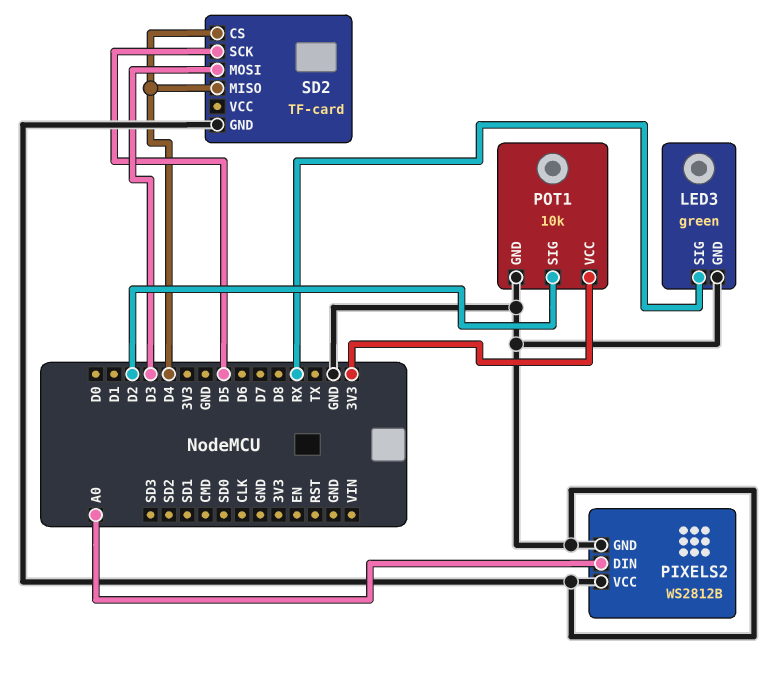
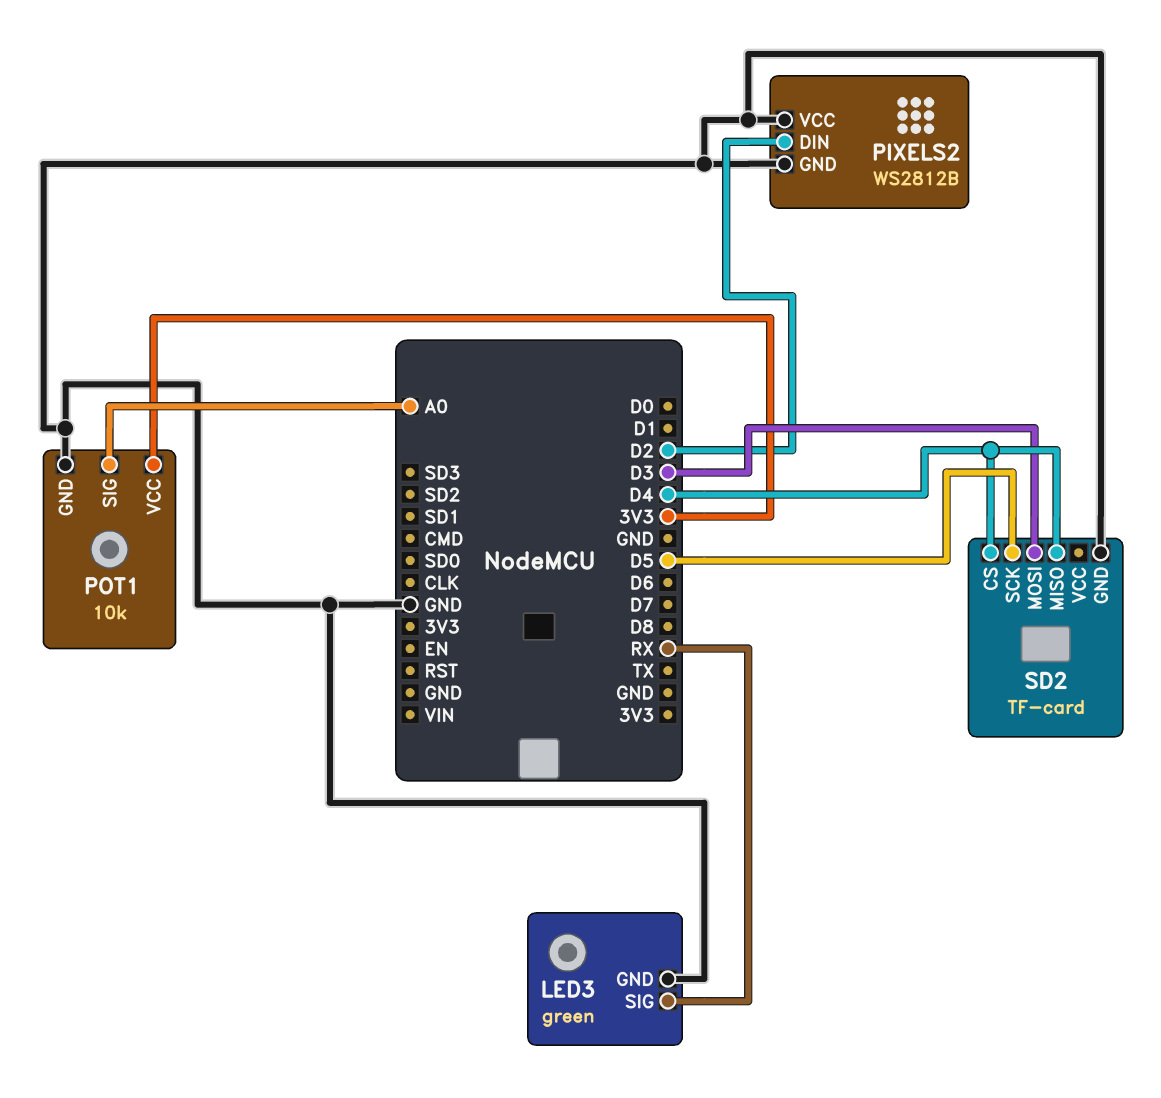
PIXELS2 pin DIN: A0 -> D2
POT1 pin SIG: D2 -> A0

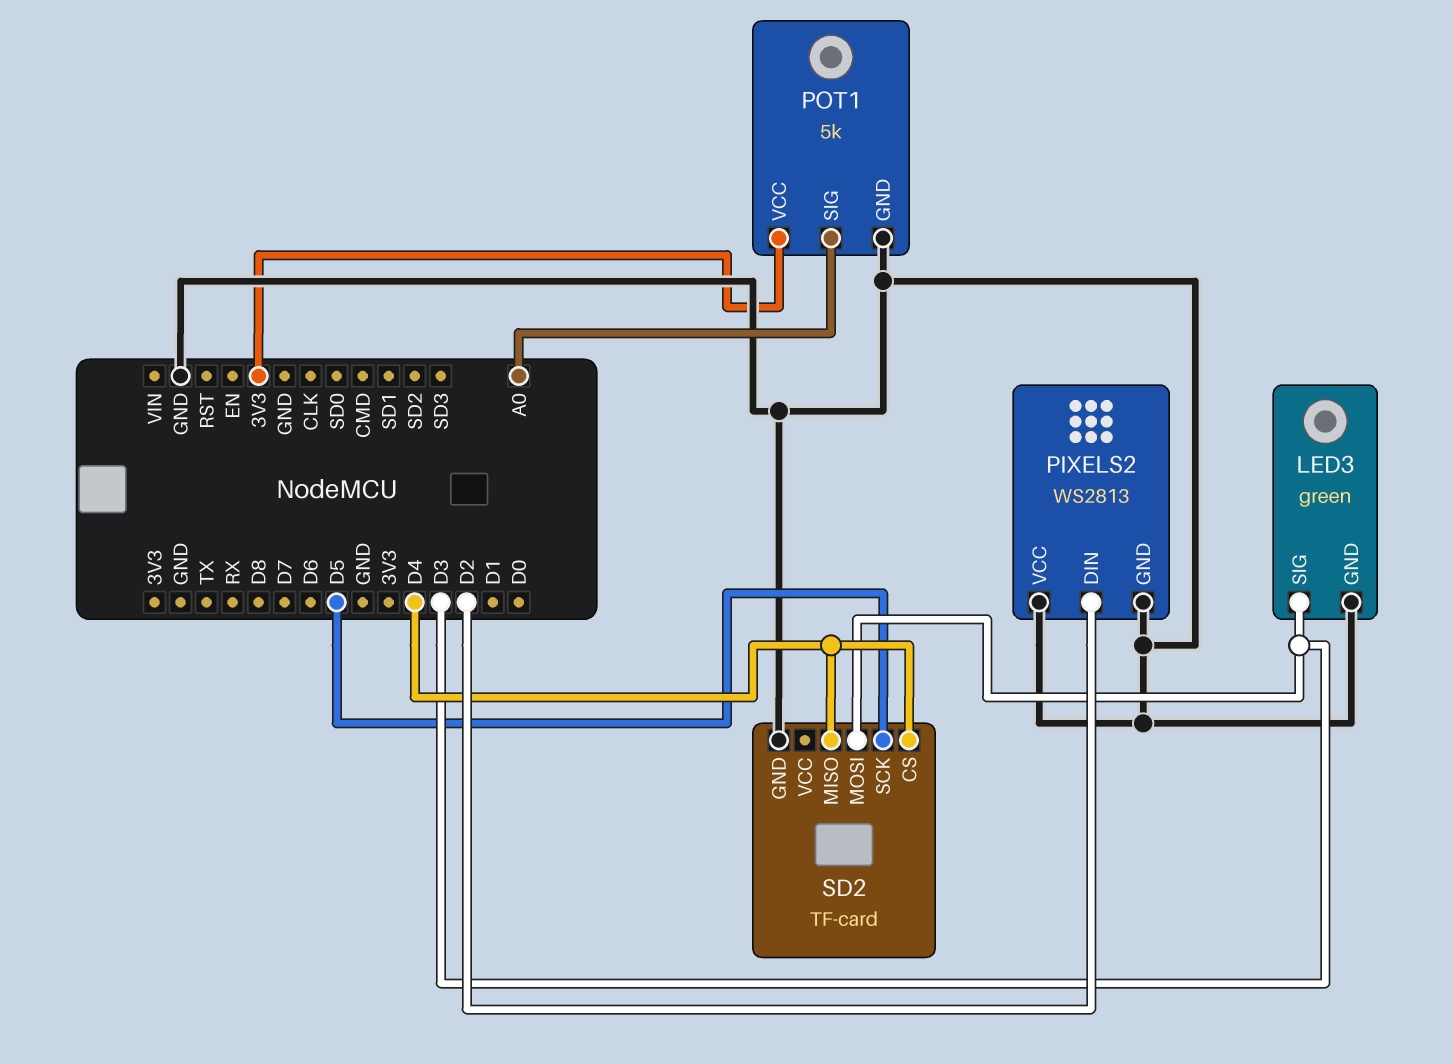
LED3 pin SIG: RX -> D3
PIXELS2: WS2812B -> WS2813
POT1: 10k -> 5k

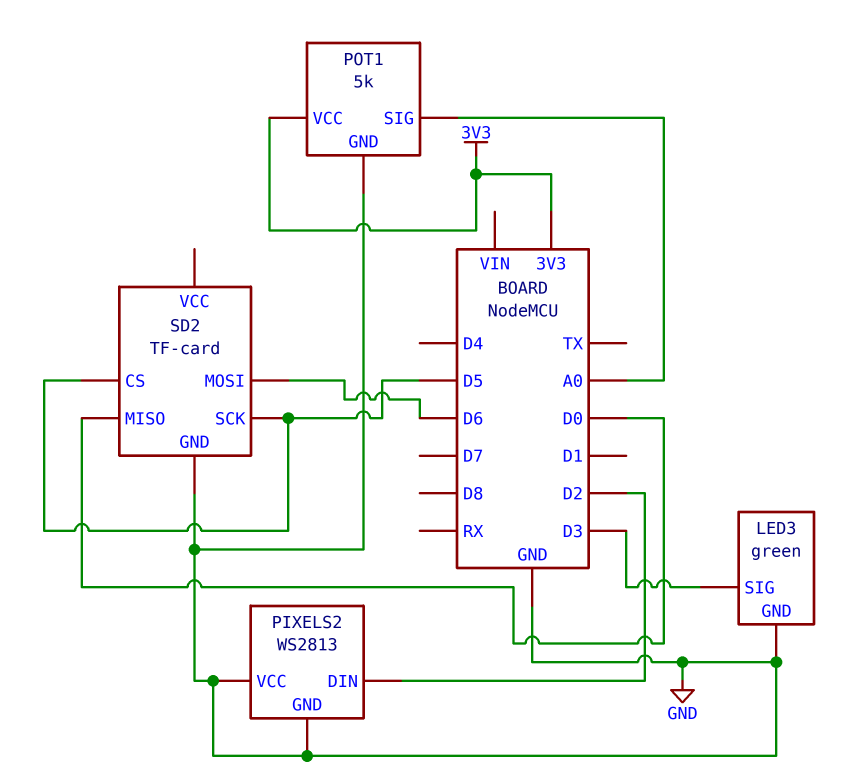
SD2 pin CS: D4 -> D5
SD2 pin MISO: D4 -> D0
SD2 pin MOSI: D3 -> D6

